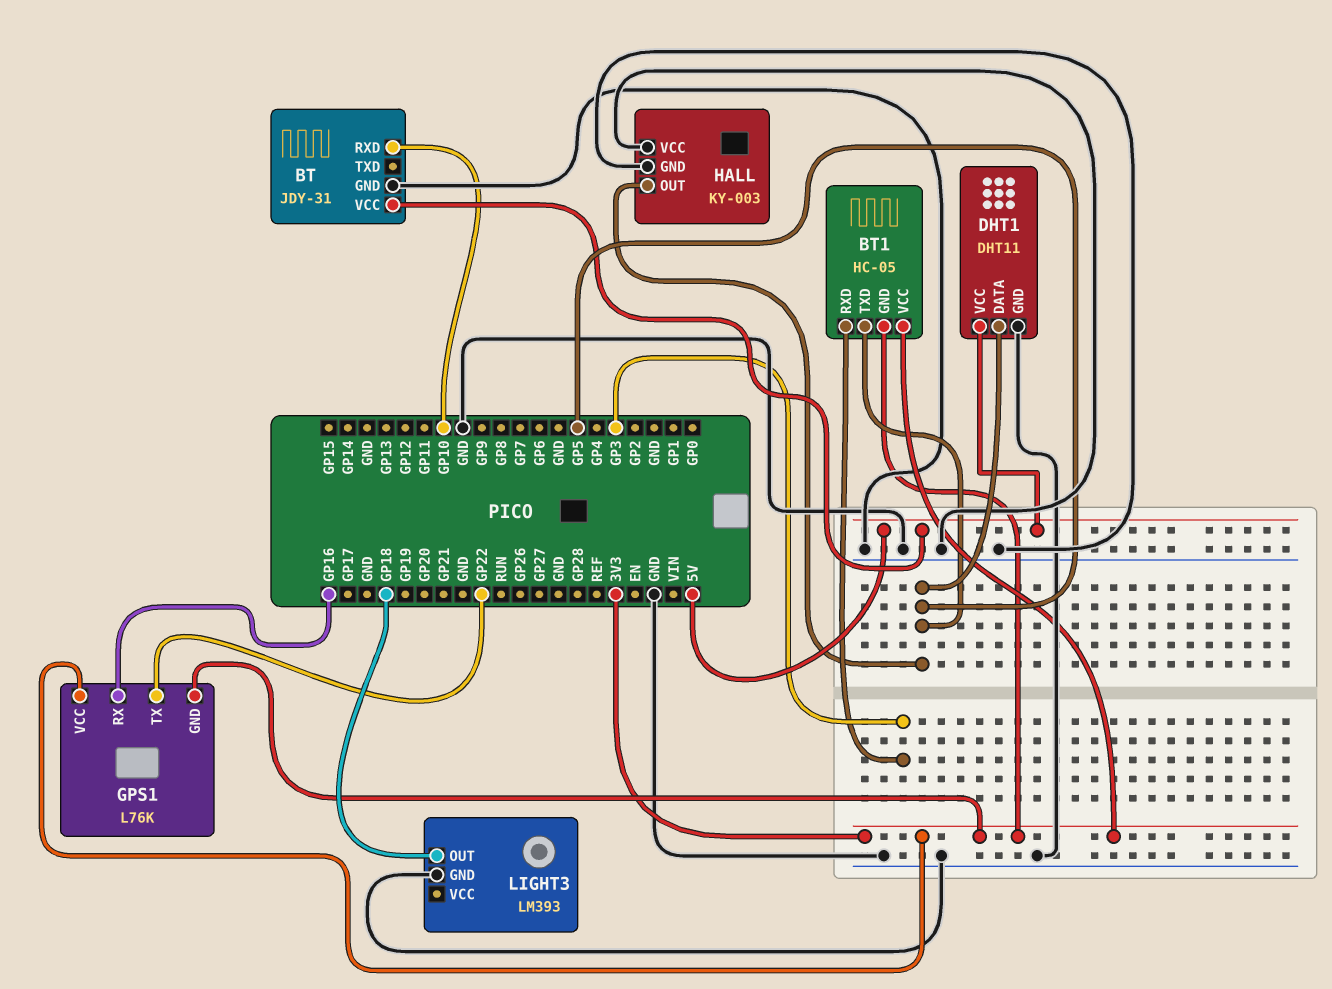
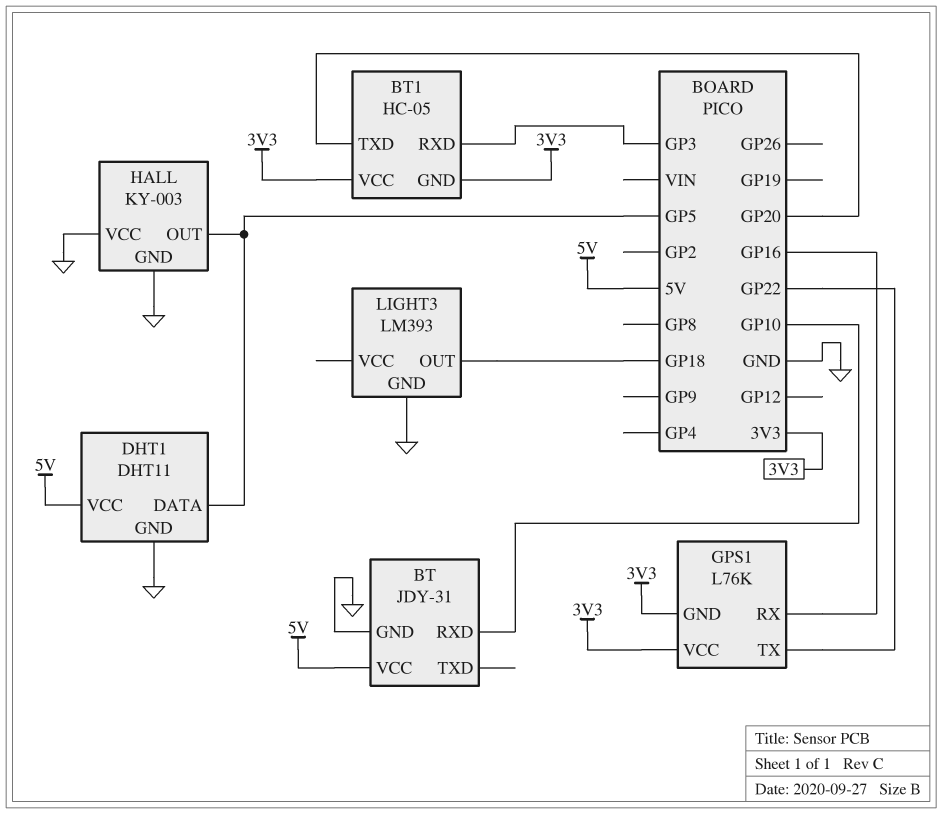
BT1 pin TXD: GP5 -> GP20

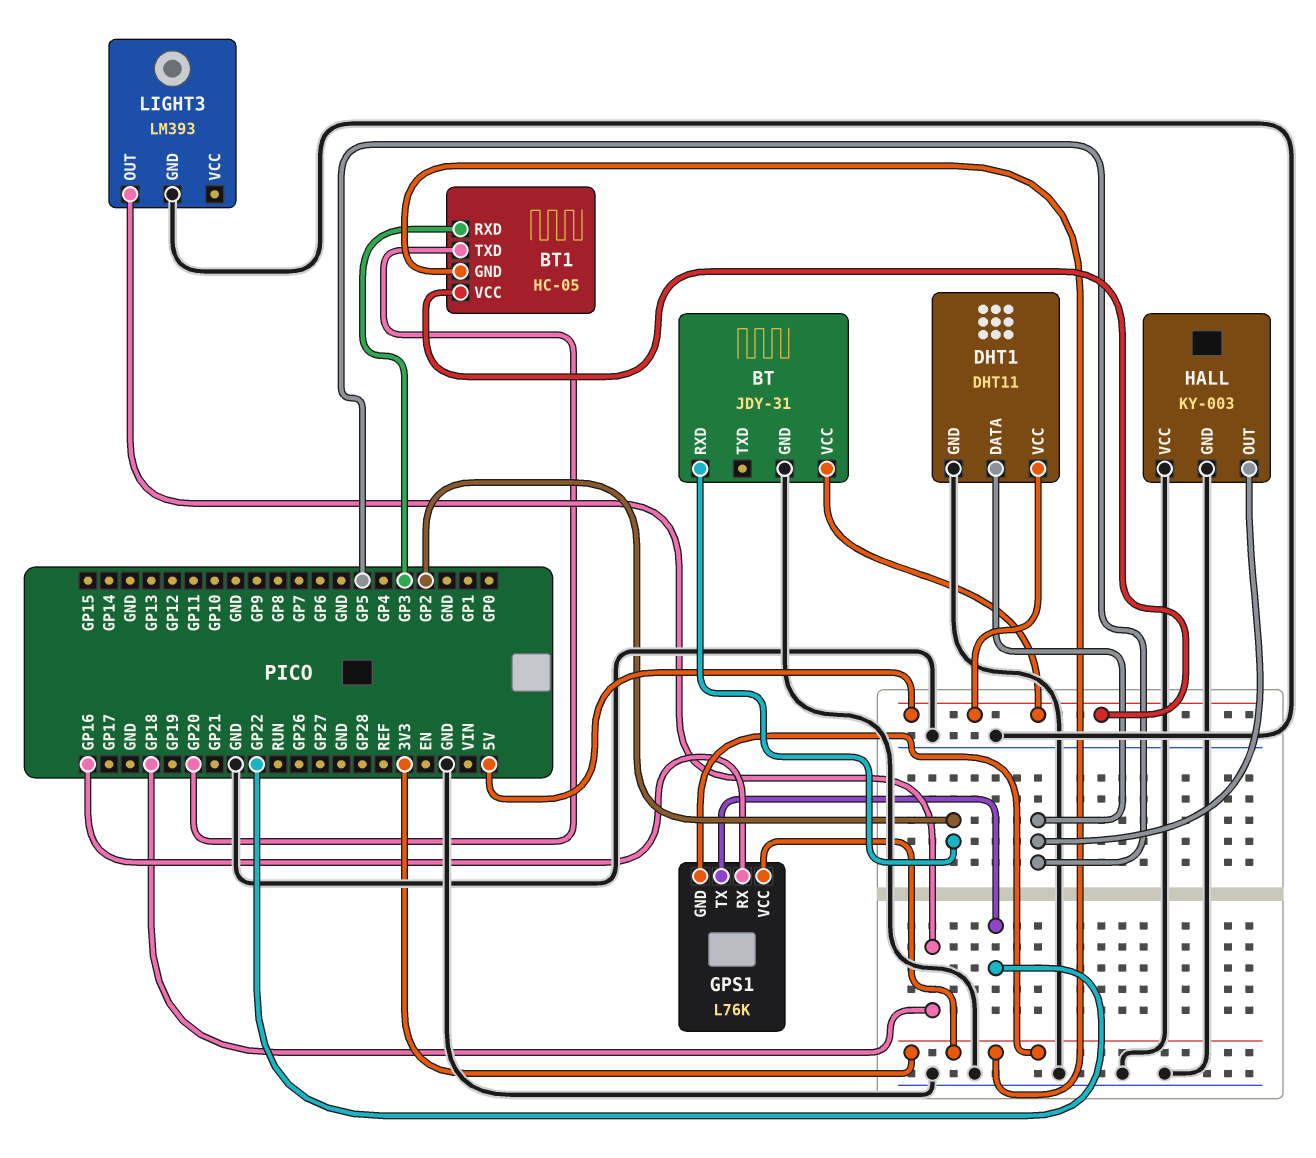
BT pin RXD: GP10 -> GP2
BT1 pin VCC: 3V3 -> 5V

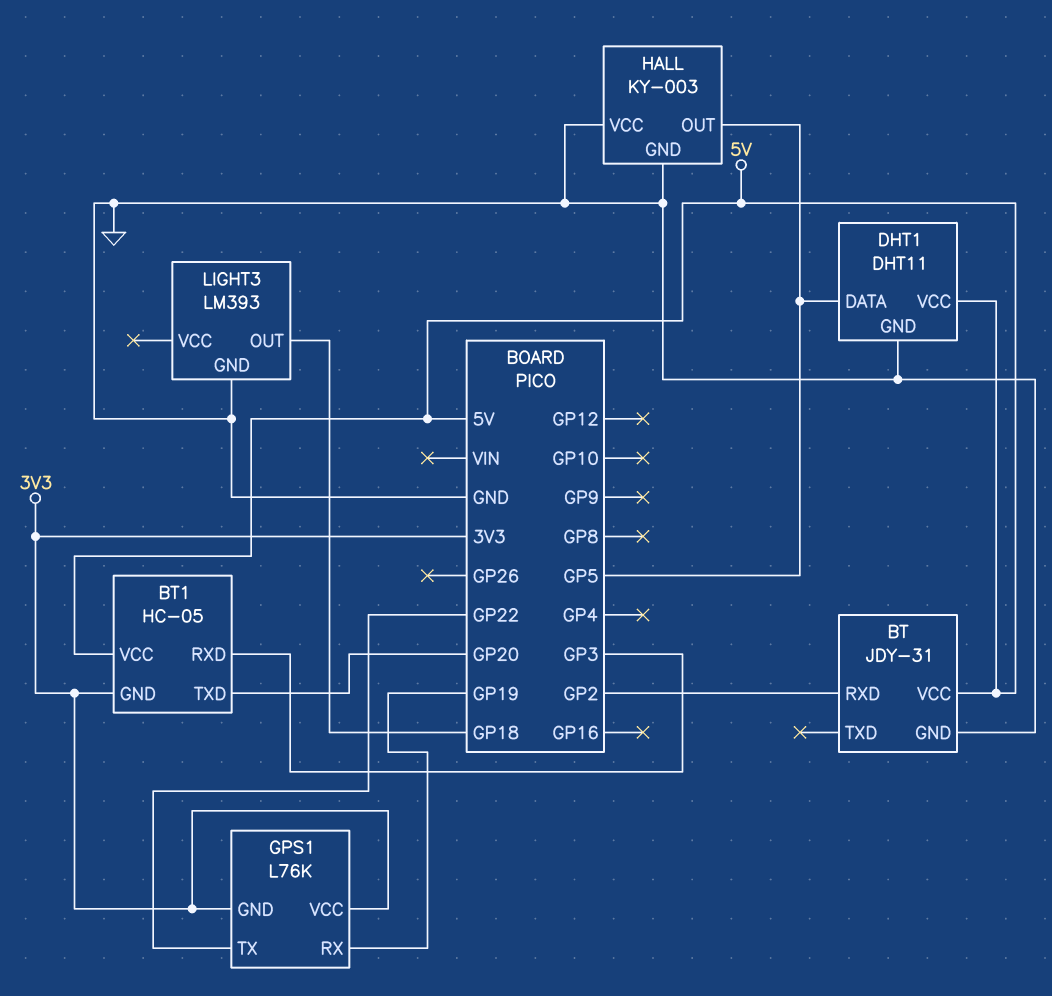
GPS1 pin RX: GP16 -> GP19

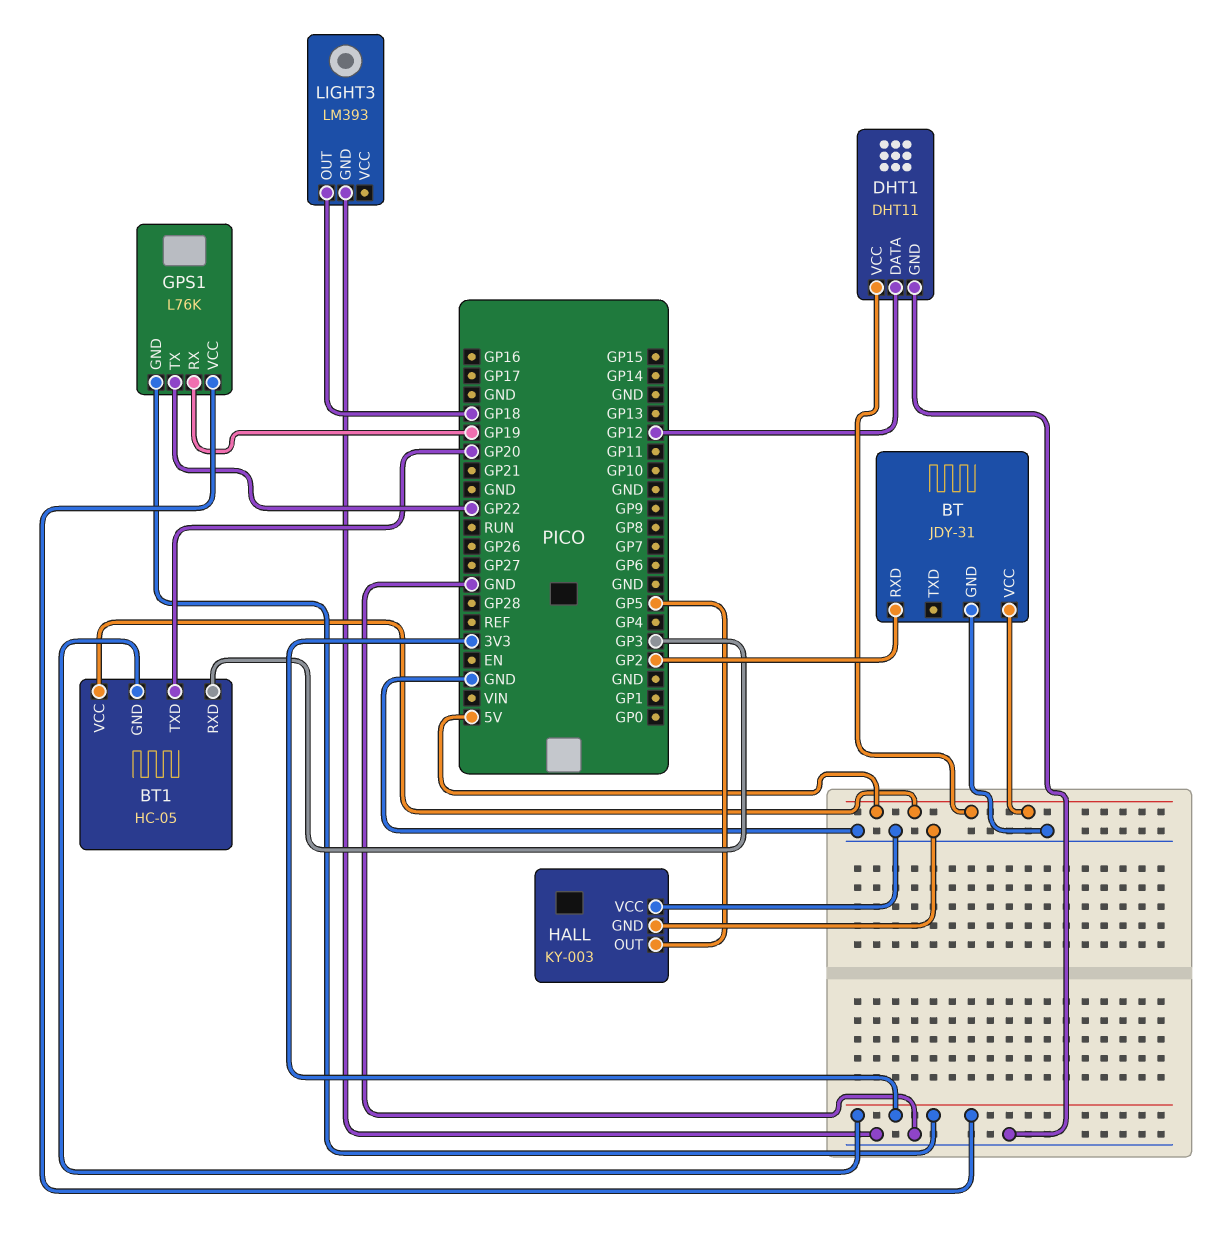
DHT1 pin DATA: GP5 -> GP12

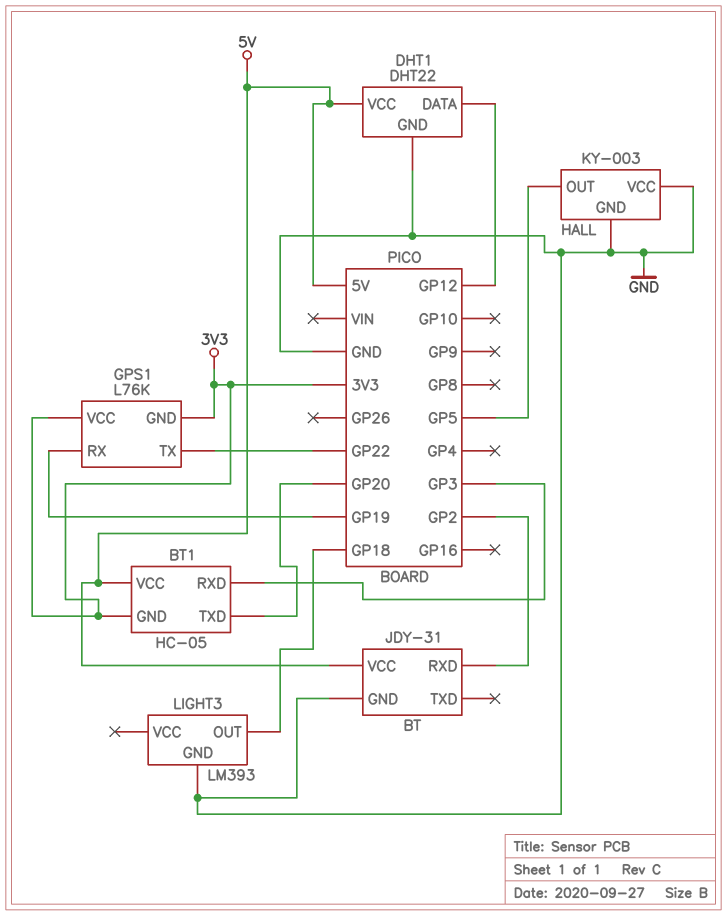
DHT1: DHT11 -> DHT22

